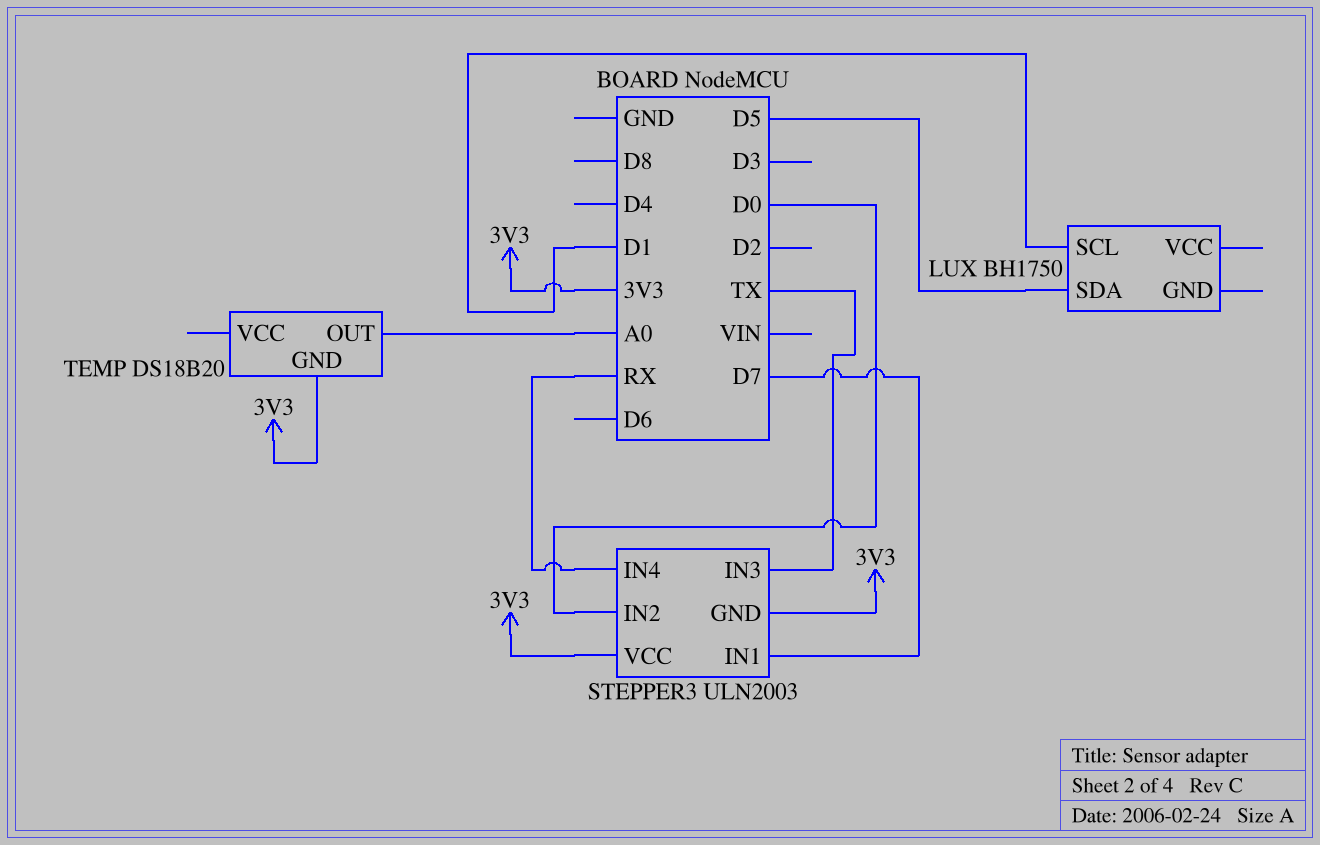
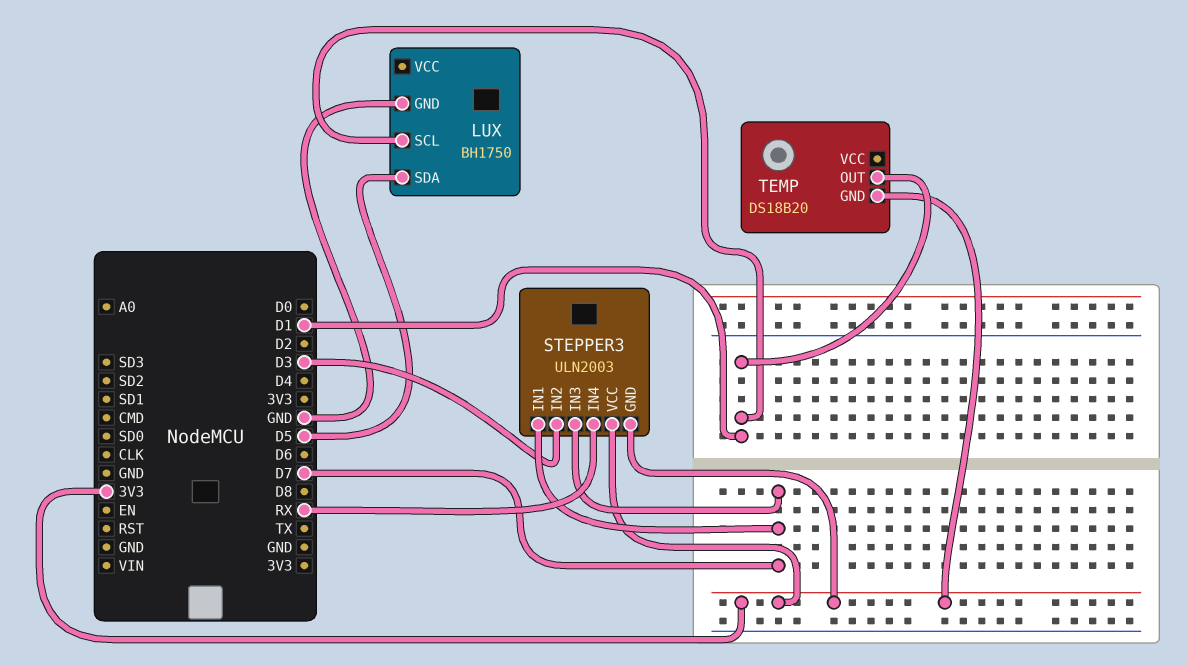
LUX pin GND: none -> GND
STEPPER3 pin IN2: D0 -> D3
STEPPER3 pin IN3: TX -> D7
TEMP pin OUT: A0 -> D1

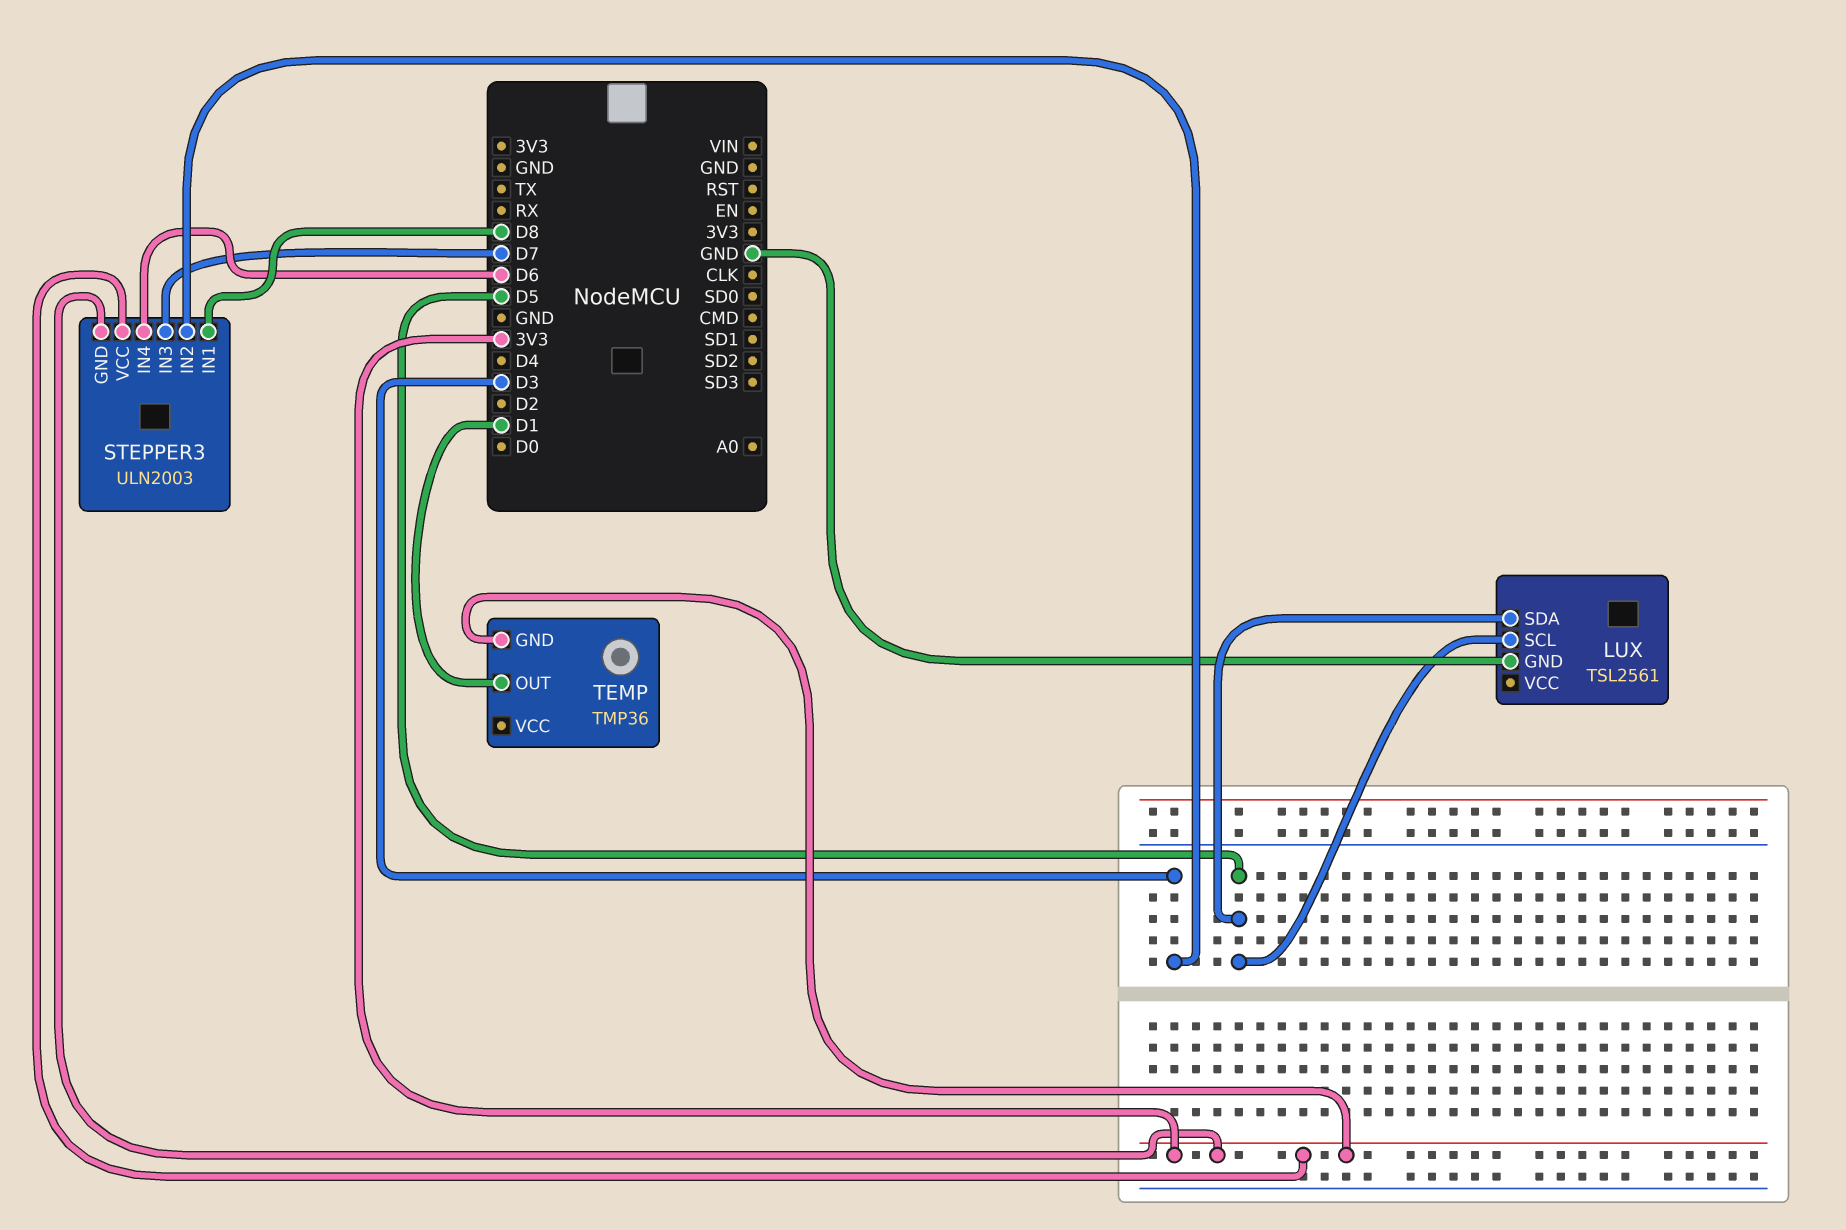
LUX: BH1750 -> TSL2561
LUX pin SCL: D1 -> D5
STEPPER3 pin IN1: D7 -> D8
STEPPER3 pin IN4: RX -> D6
TEMP: DS18B20 -> TMP36

